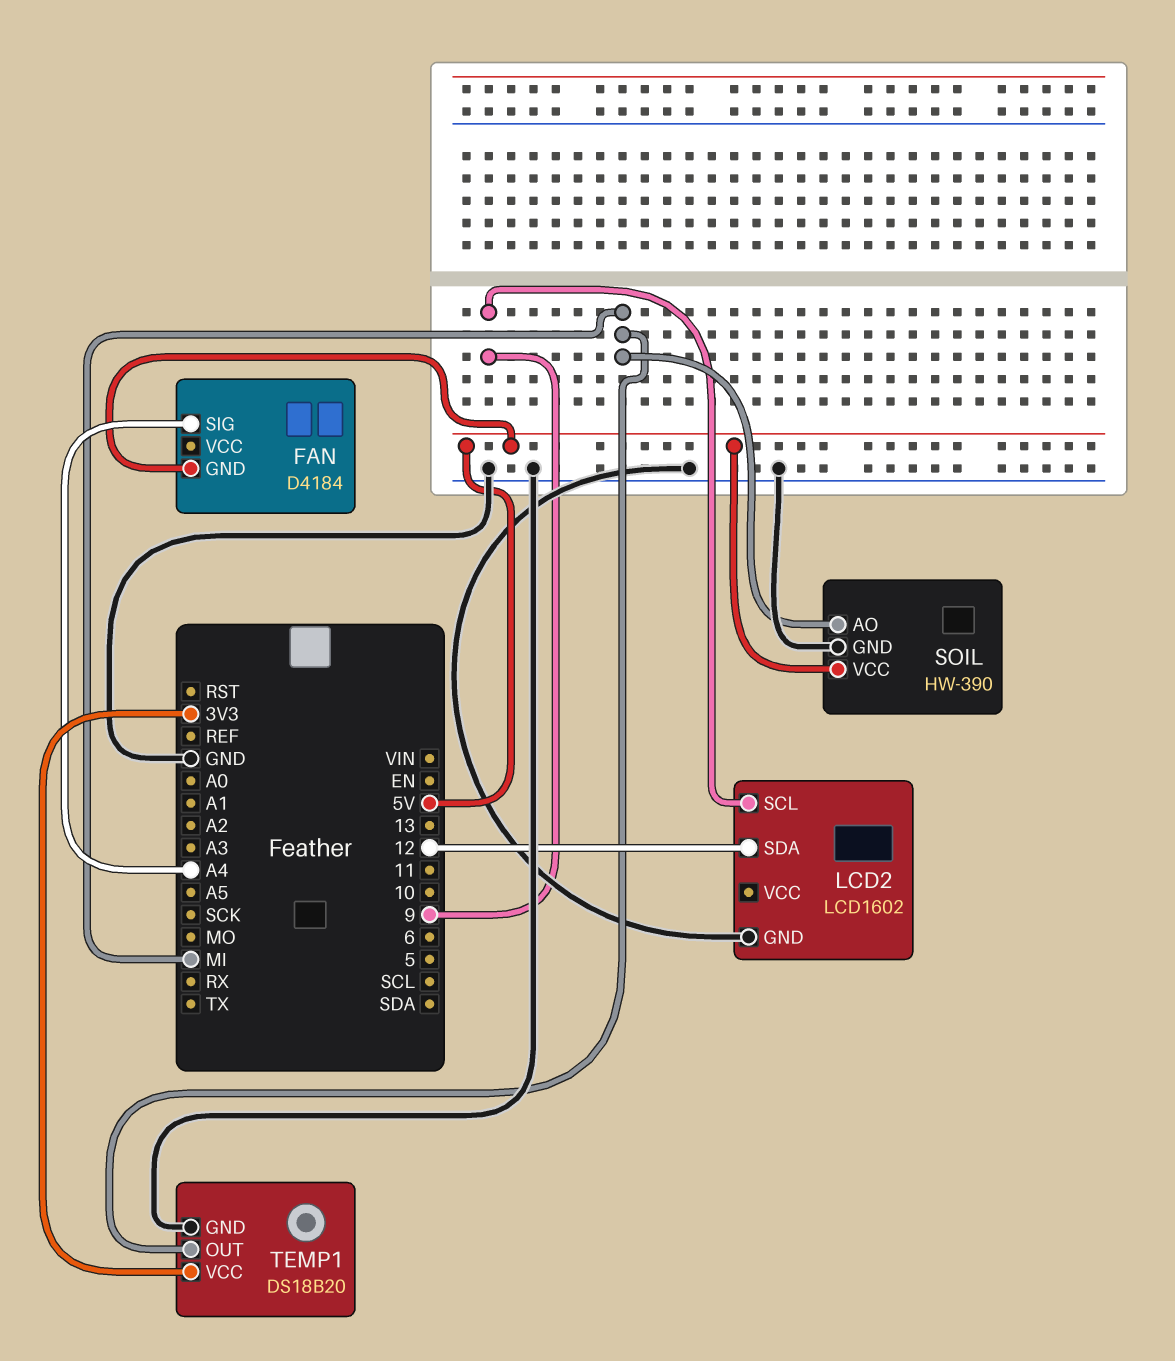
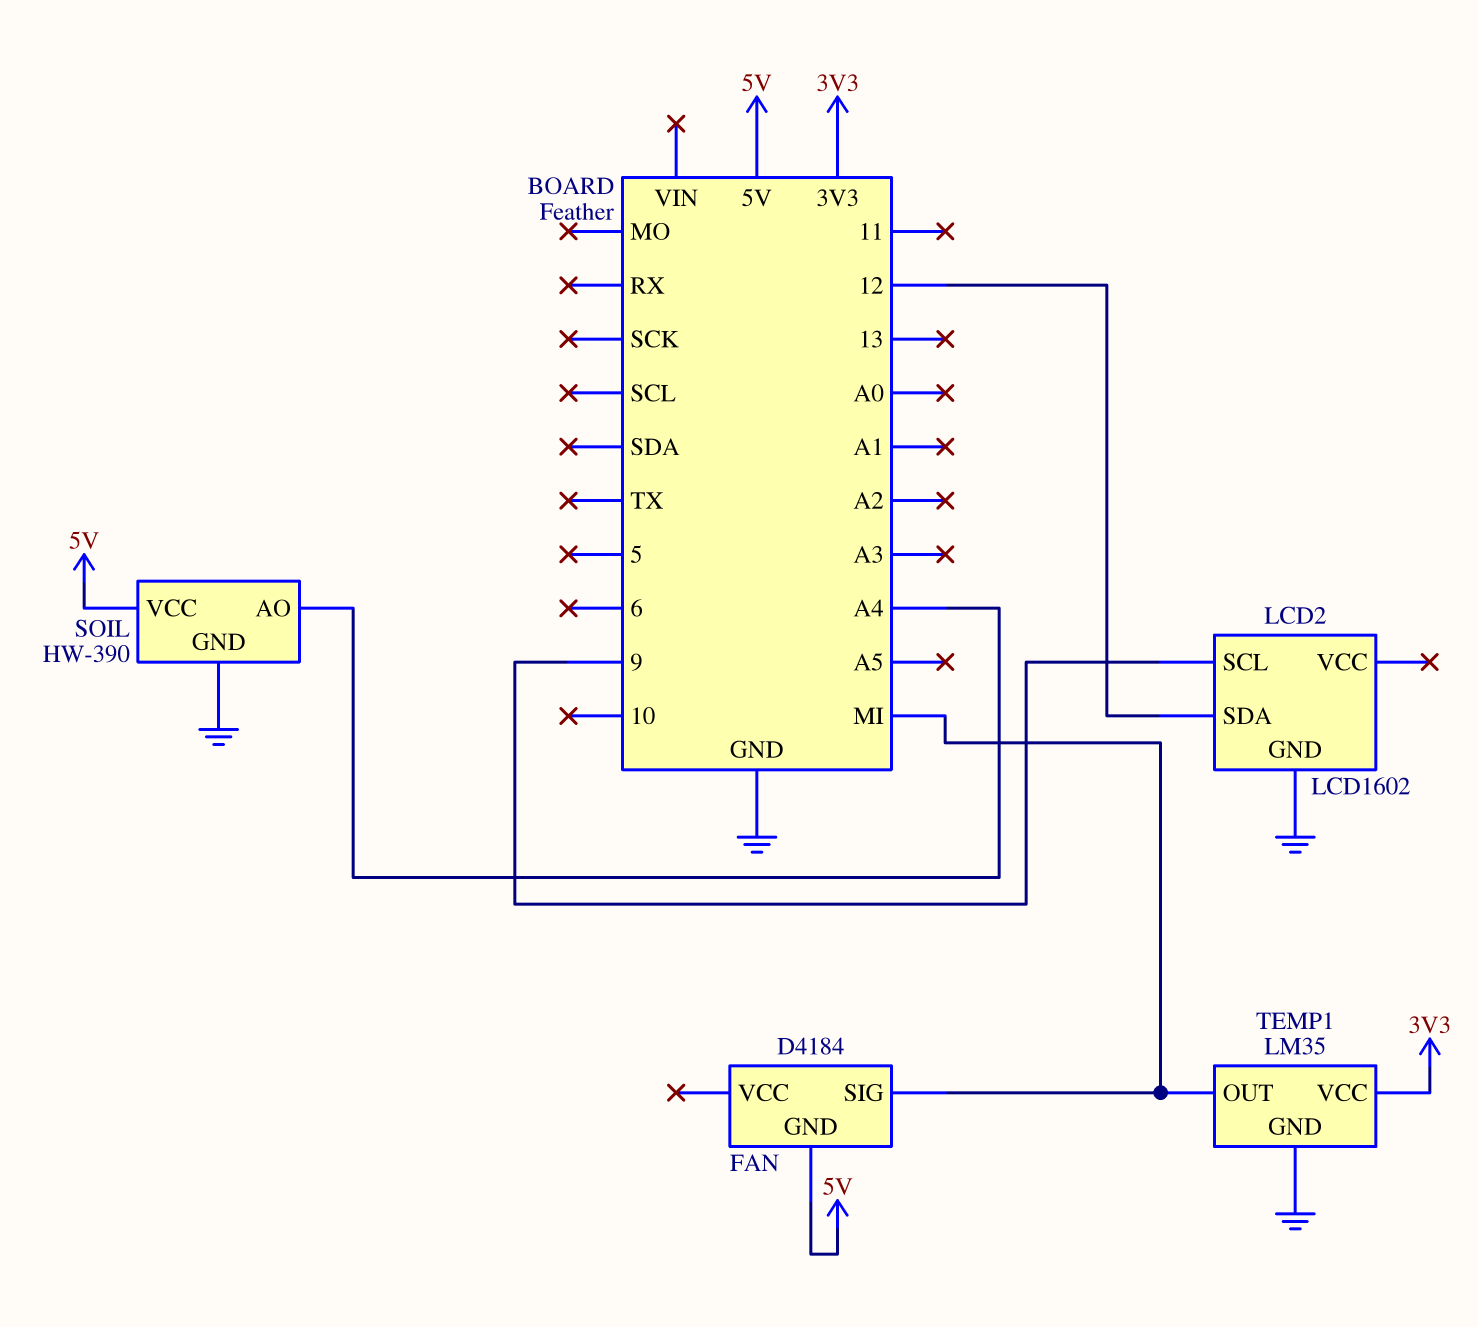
FAN pin SIG: A4 -> MI
SOIL pin AO: MI -> A4
TEMP1: DS18B20 -> LM35

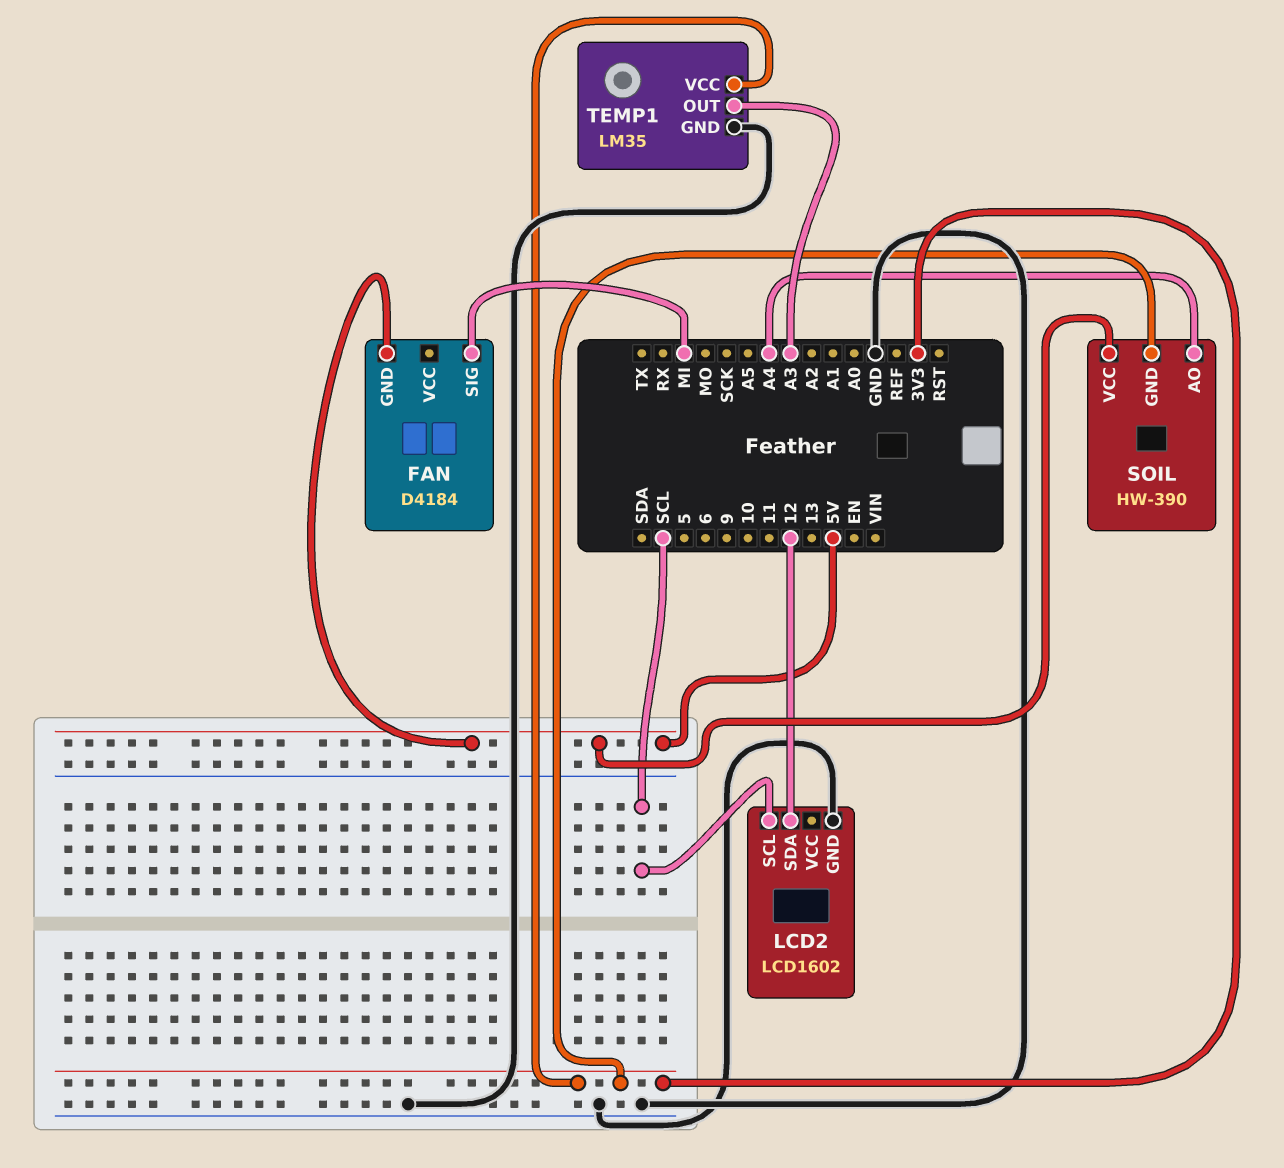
LCD2 pin SCL: 9 -> SCL
SOIL pin GND: GND -> 3V3
TEMP1 pin OUT: MI -> A3

